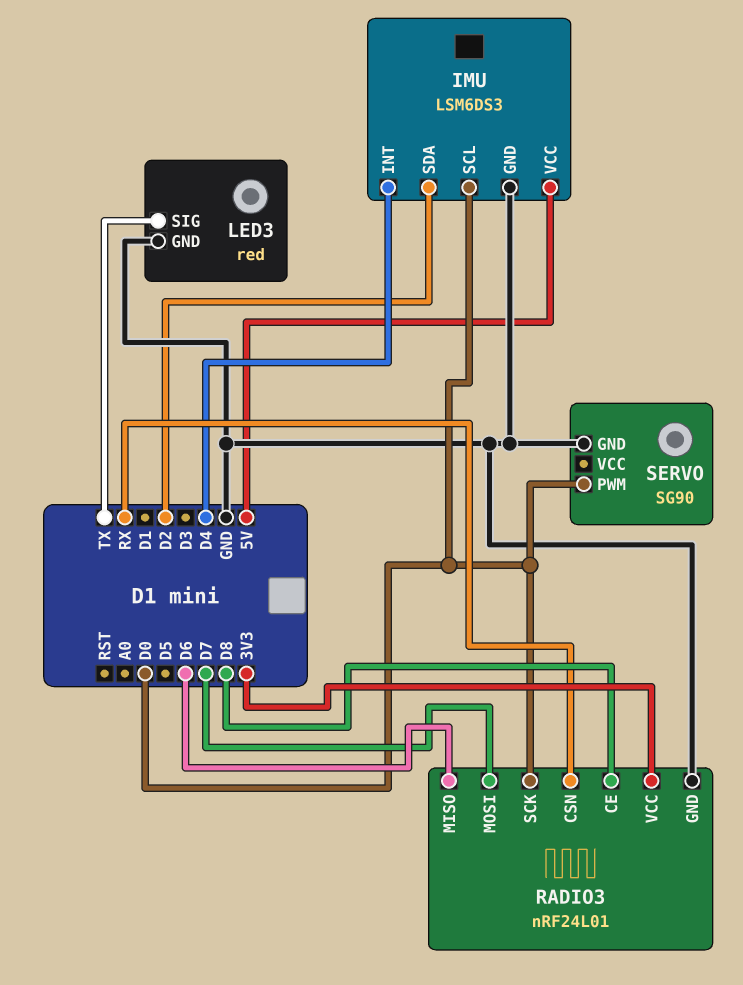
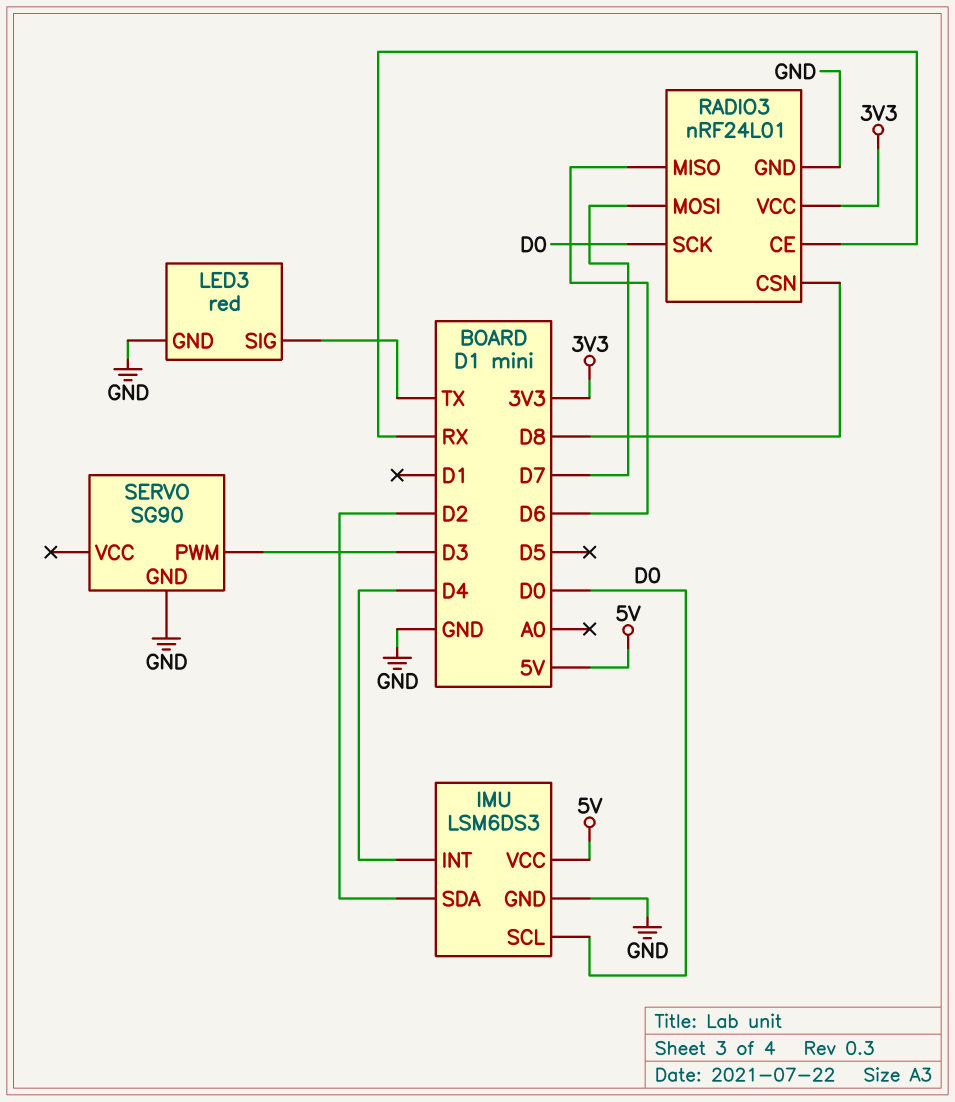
RADIO3 pin CE: D8 -> RX
RADIO3 pin CSN: RX -> D8
SERVO pin PWM: D0 -> D3

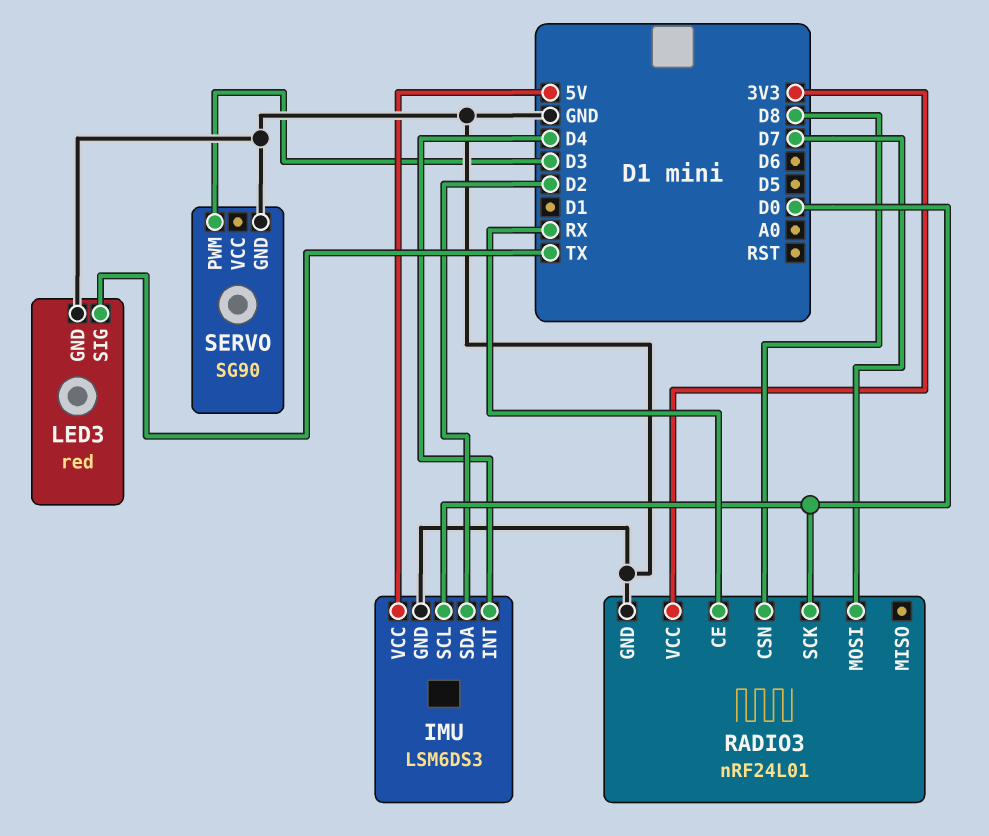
RADIO3 pin MISO: D6 -> none

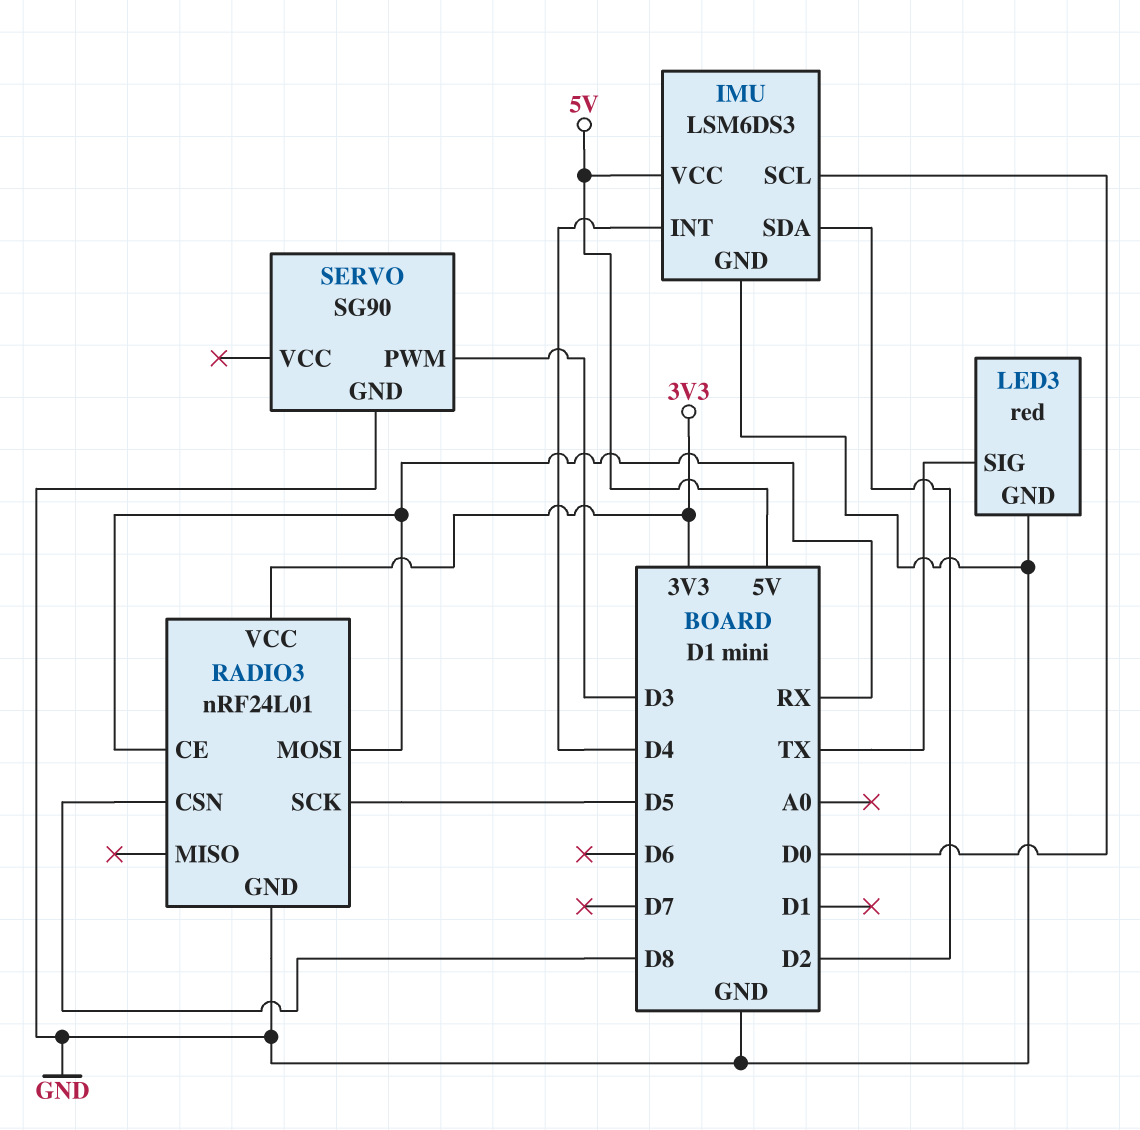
RADIO3 pin MOSI: D7 -> RX
RADIO3 pin SCK: D0 -> D5

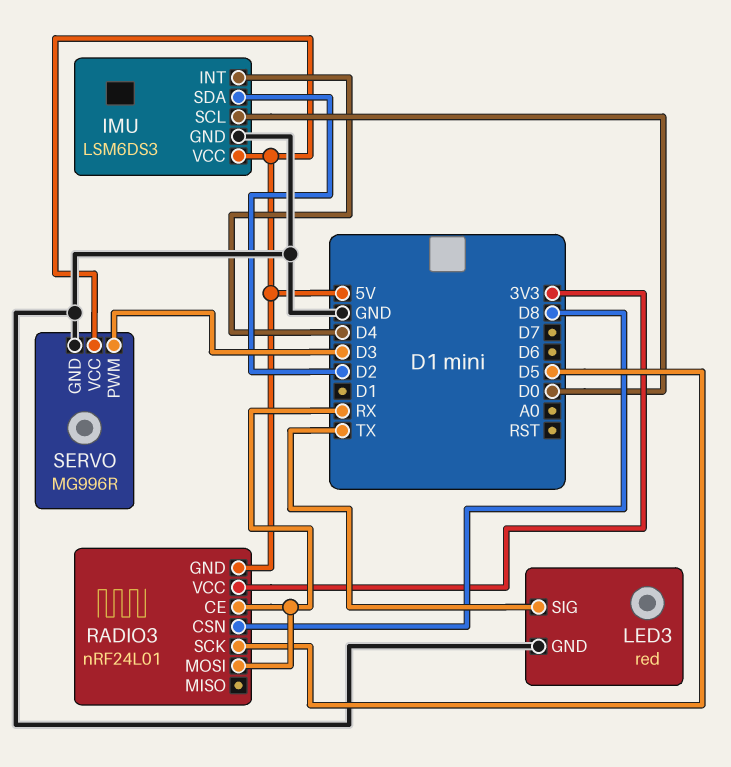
RADIO3 pin GND: GND -> 5V
SERVO: SG90 -> MG996R
SERVO pin VCC: none -> 5V

